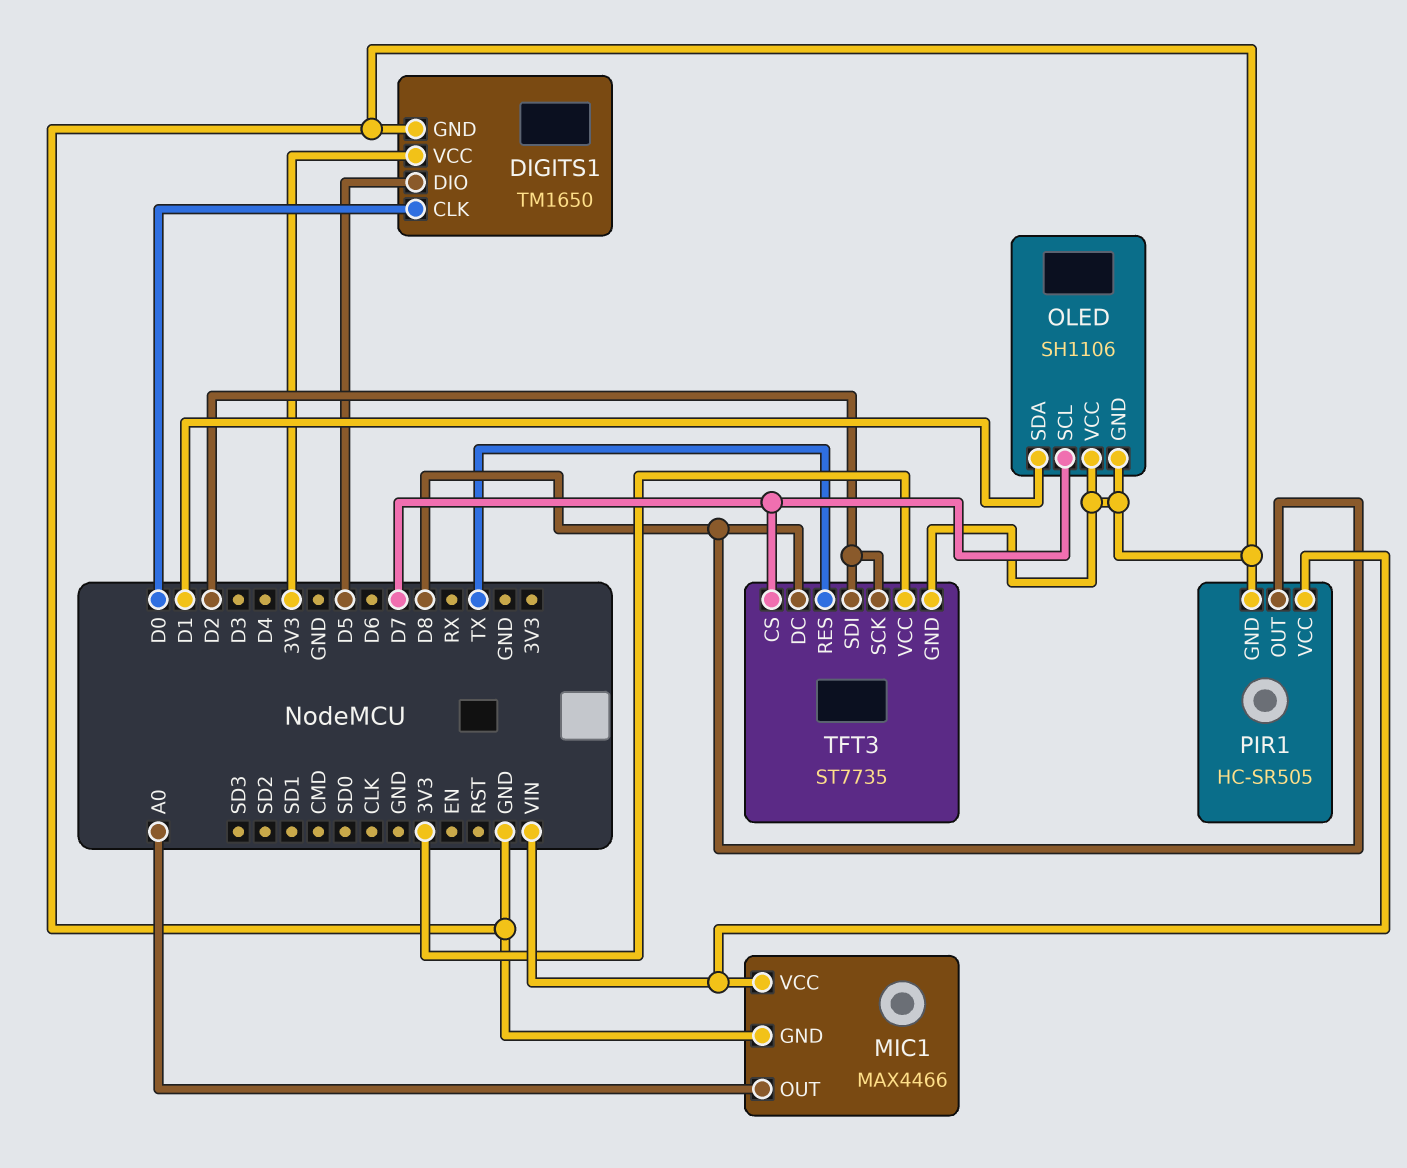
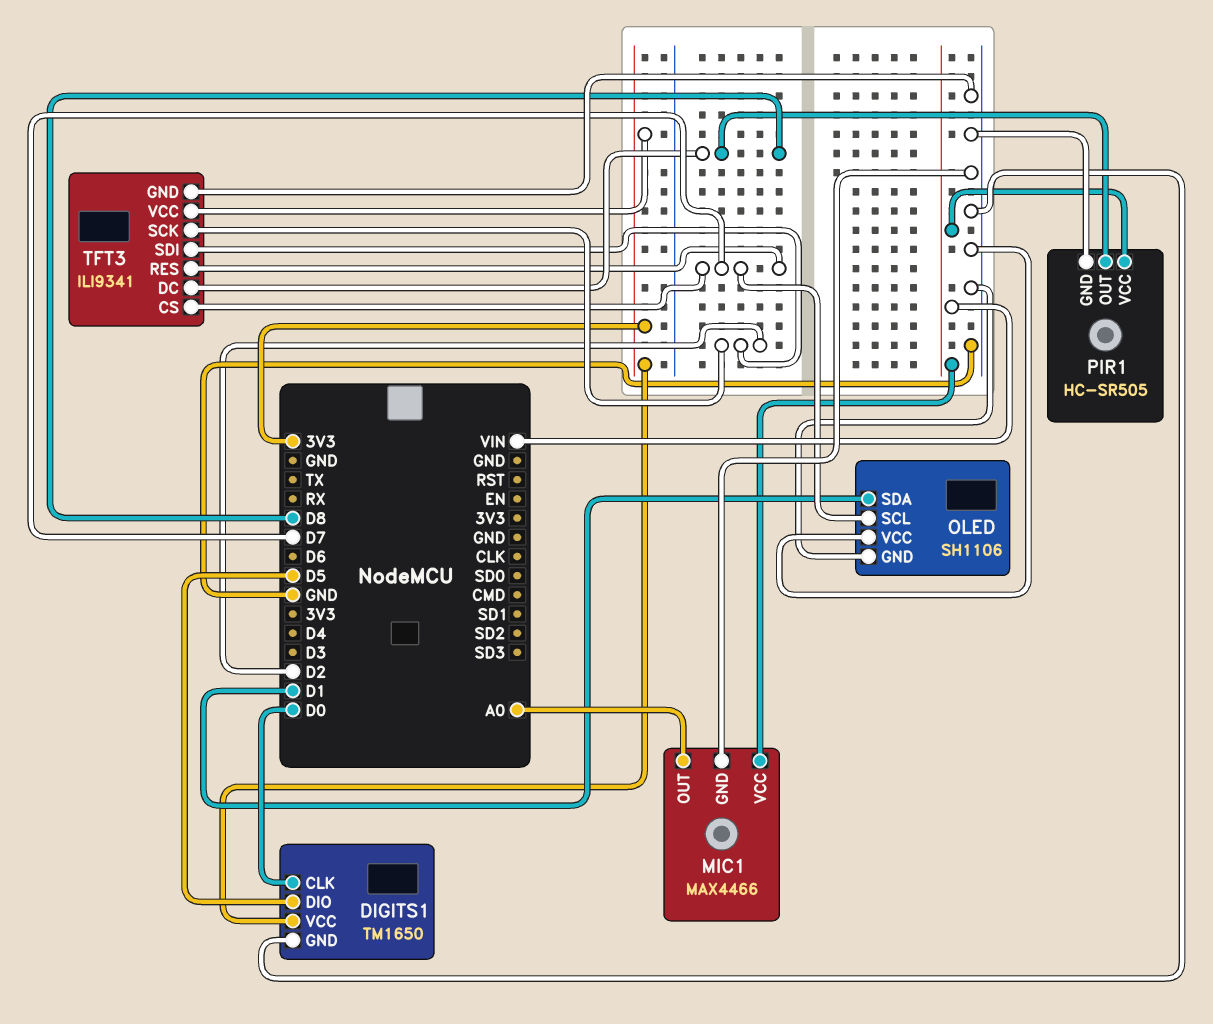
TFT3: ST7735 -> ILI9341
TFT3 pin RES: TX -> D7

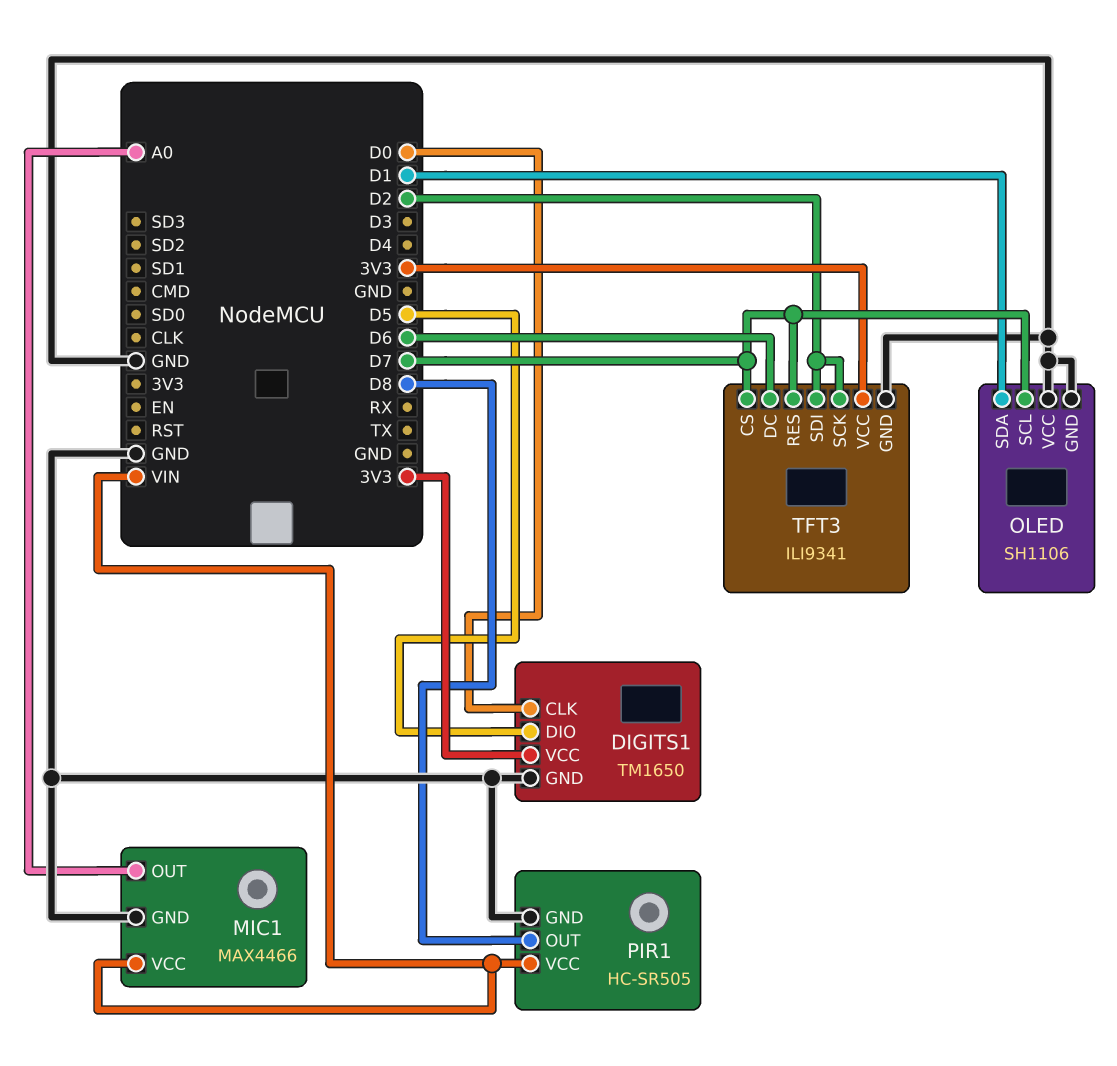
TFT3 pin DC: D8 -> D6

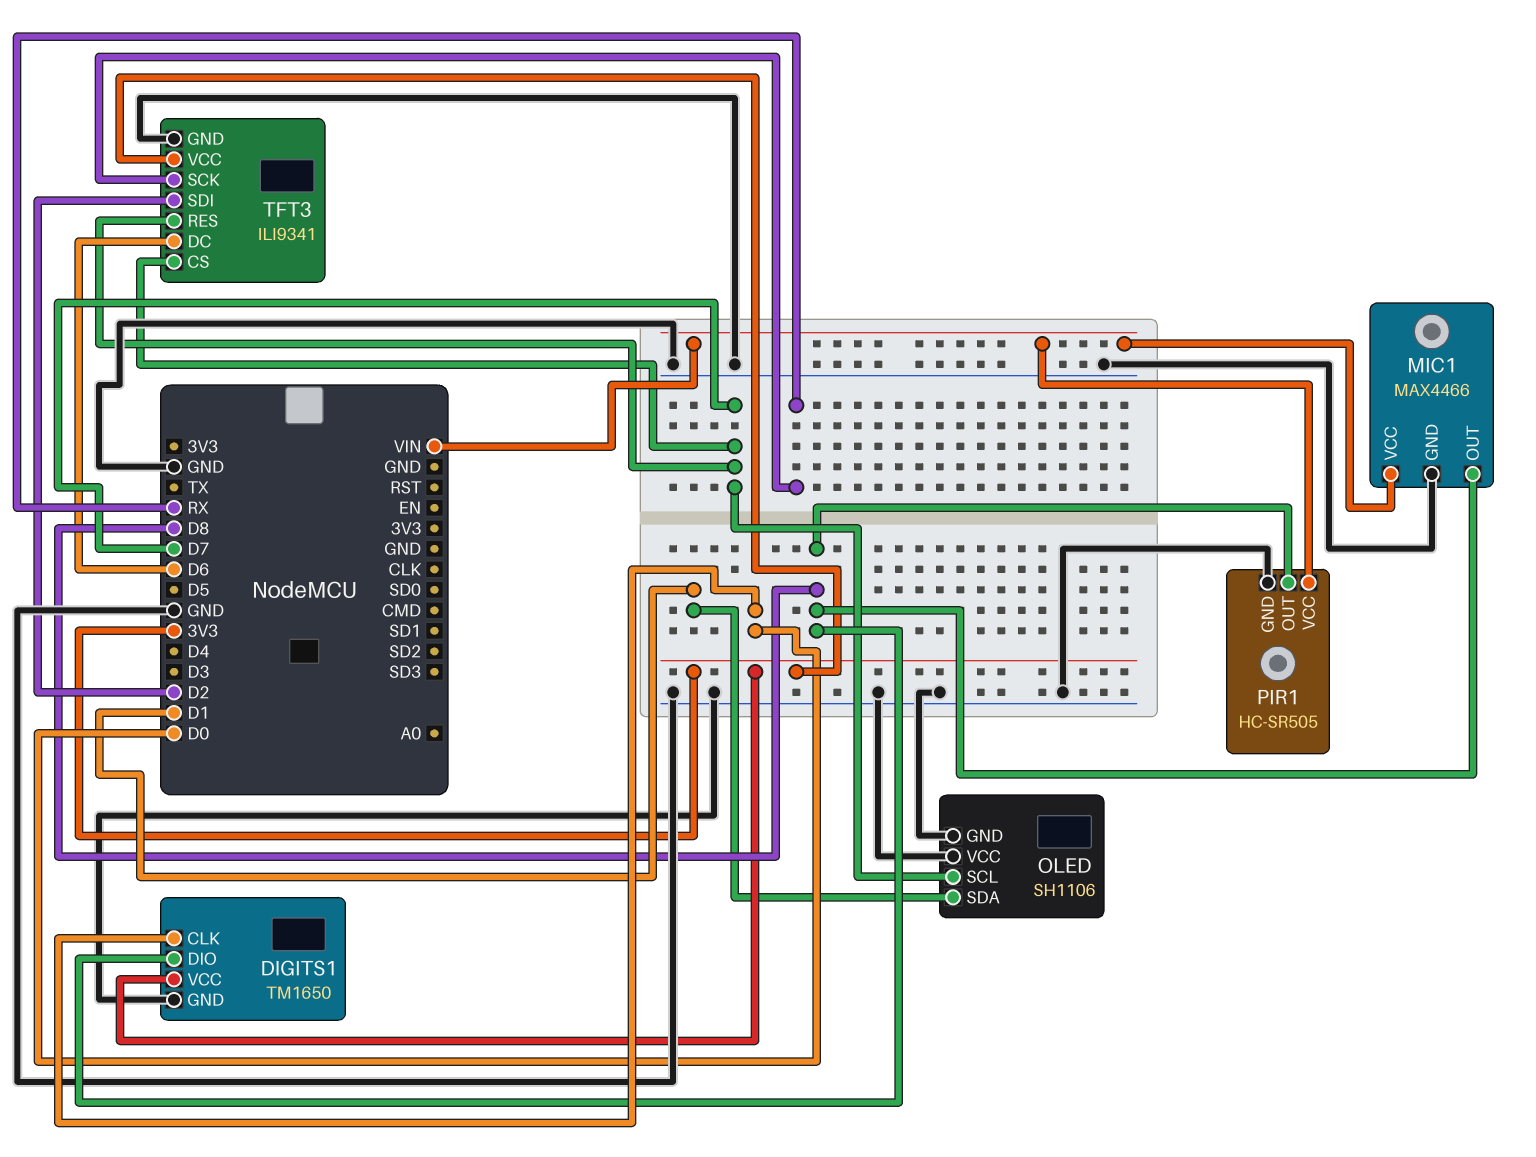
DIGITS1 pin DIO: D5 -> D8
MIC1 pin OUT: A0 -> D8
TFT3 pin SCK: D2 -> RX

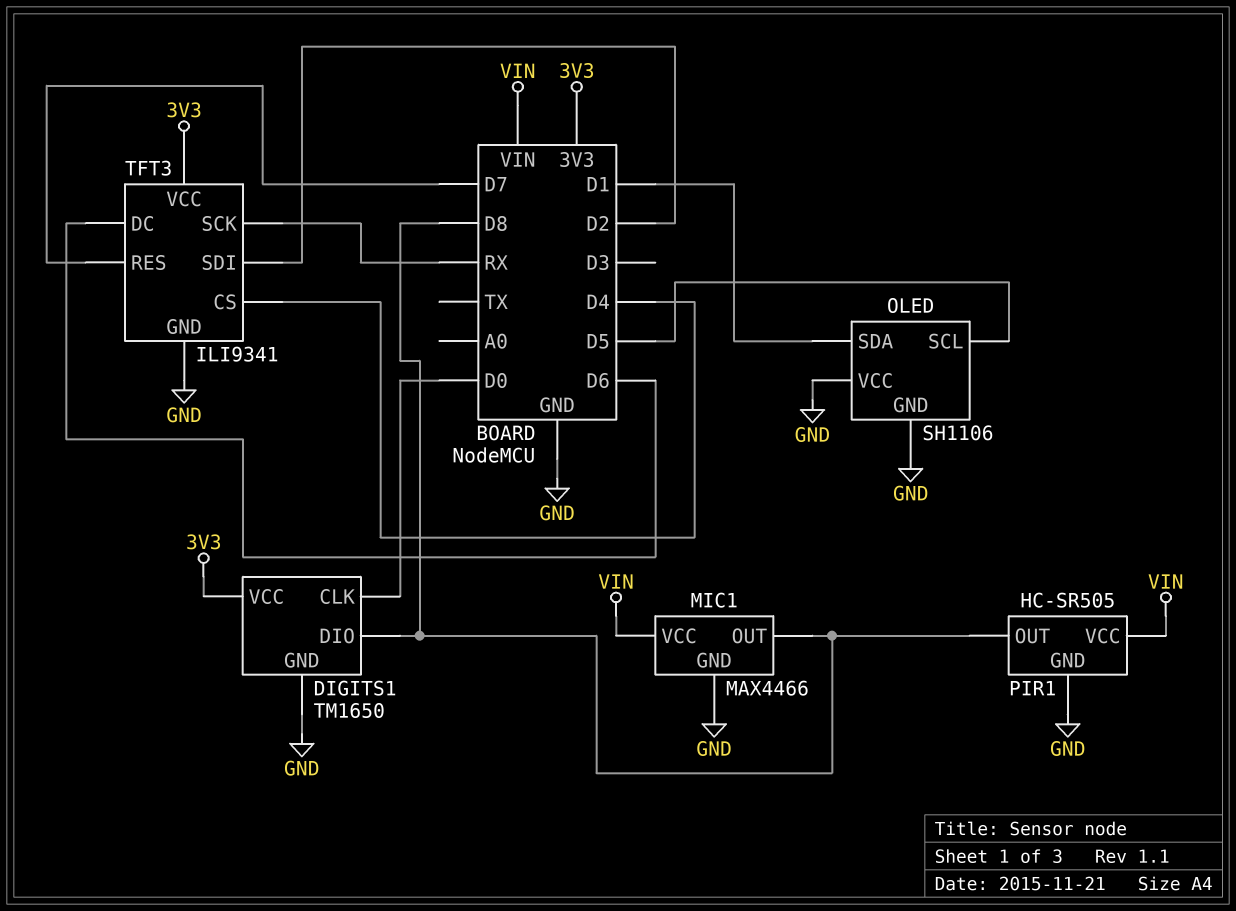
OLED pin SCL: D7 -> D5
TFT3 pin CS: D7 -> D4

